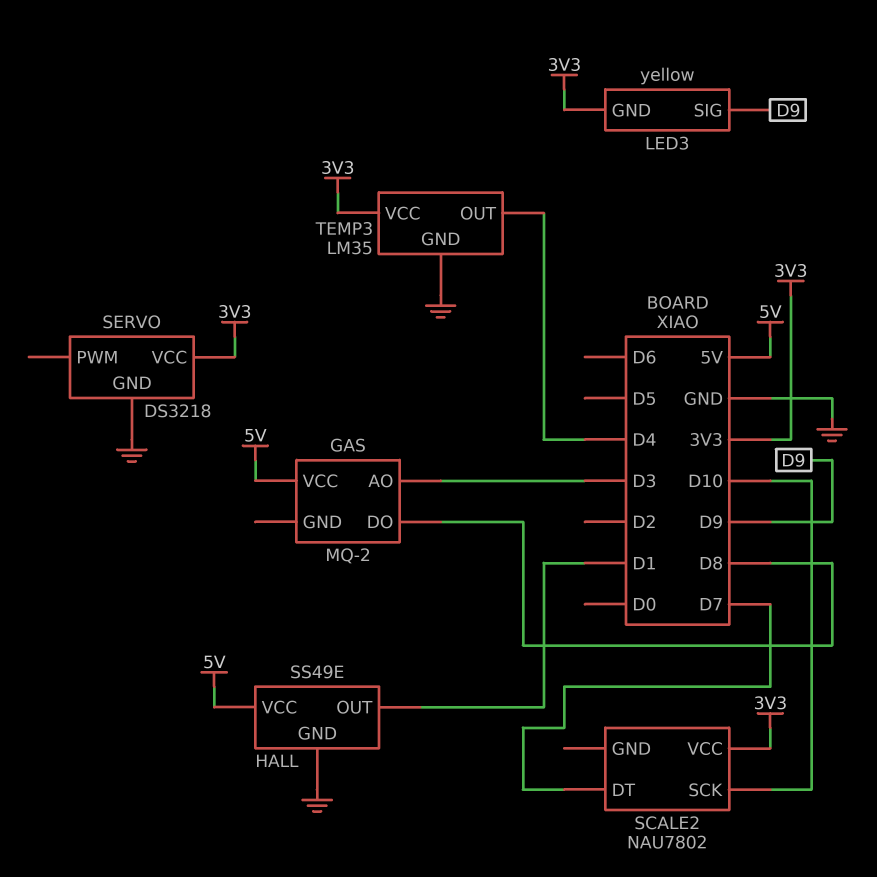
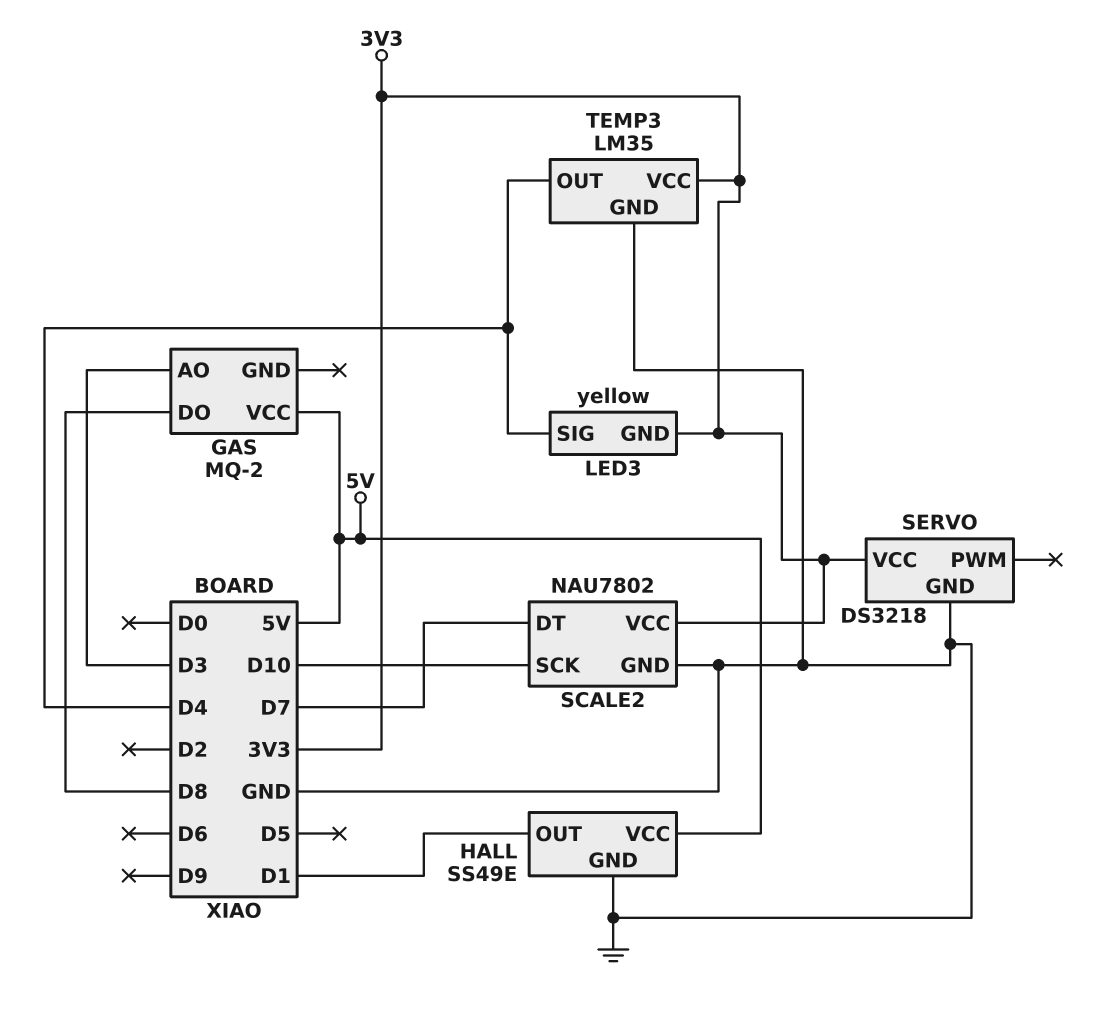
LED3 pin SIG: D9 -> D4
SCALE2 pin GND: none -> GND

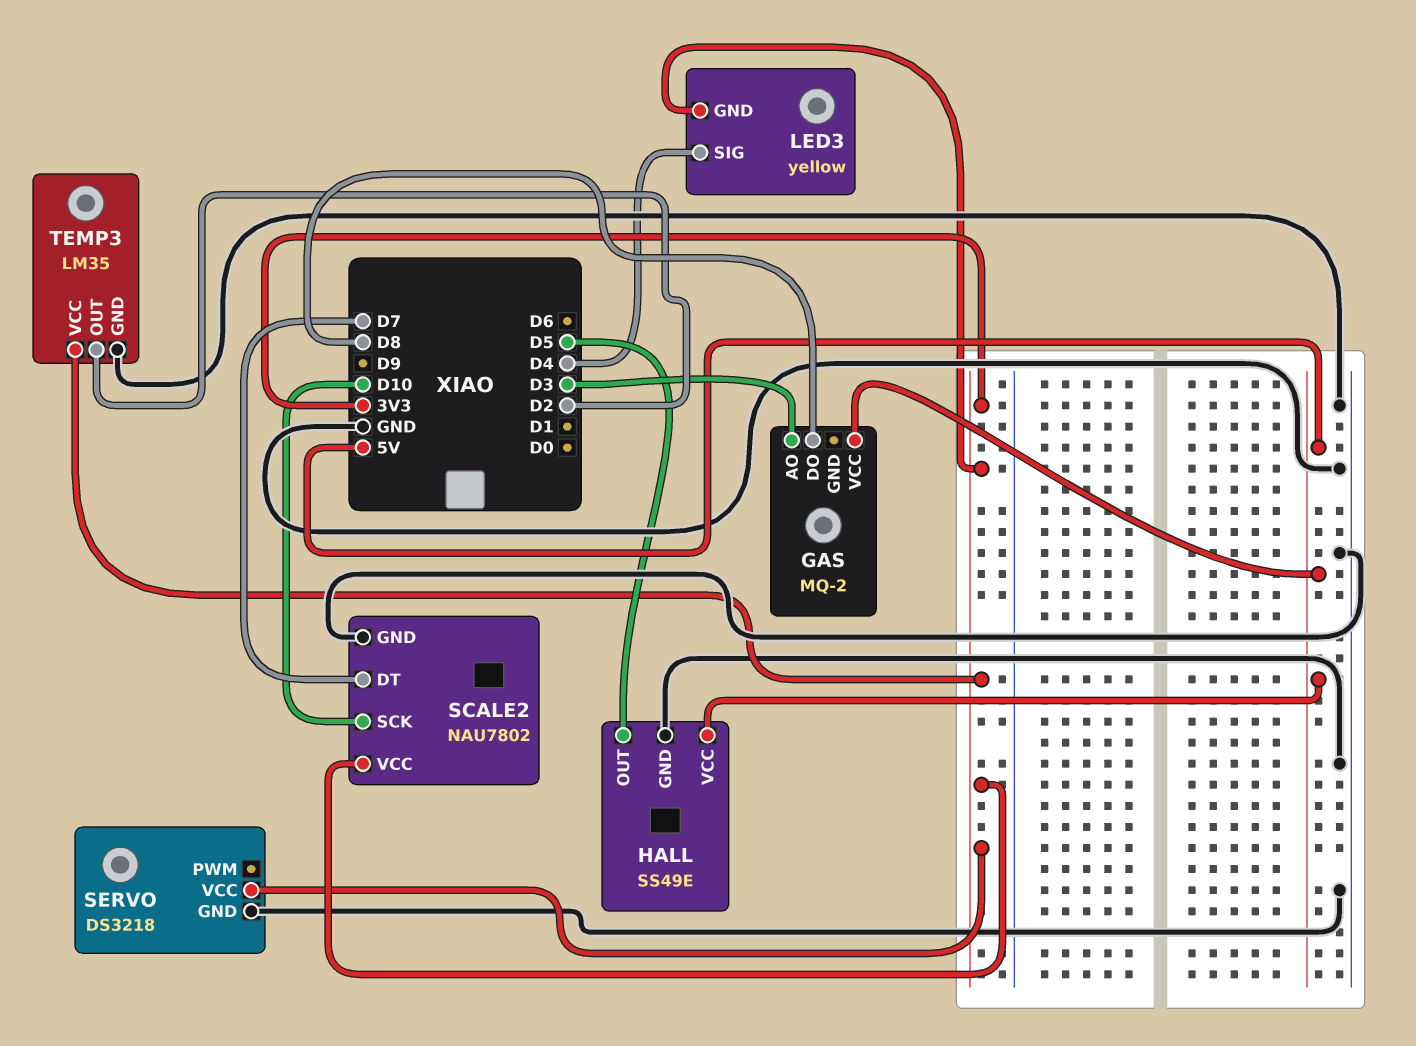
HALL pin OUT: D1 -> D5
TEMP3 pin OUT: D4 -> D2

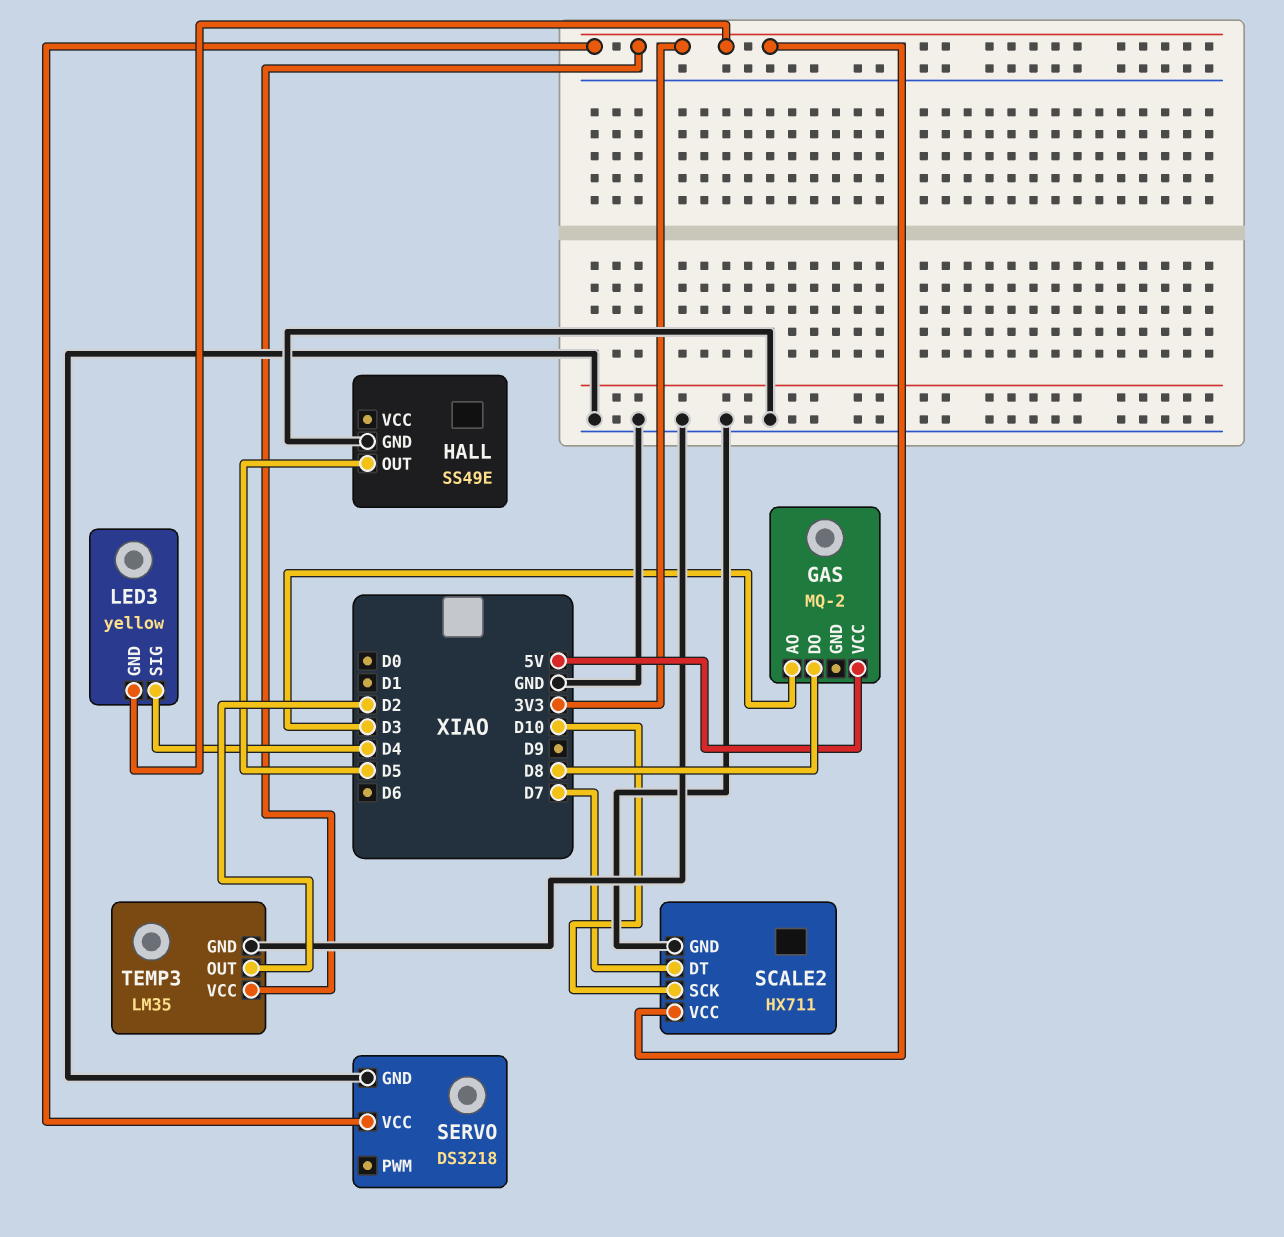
HALL pin VCC: 5V -> none
SCALE2: NAU7802 -> HX711

